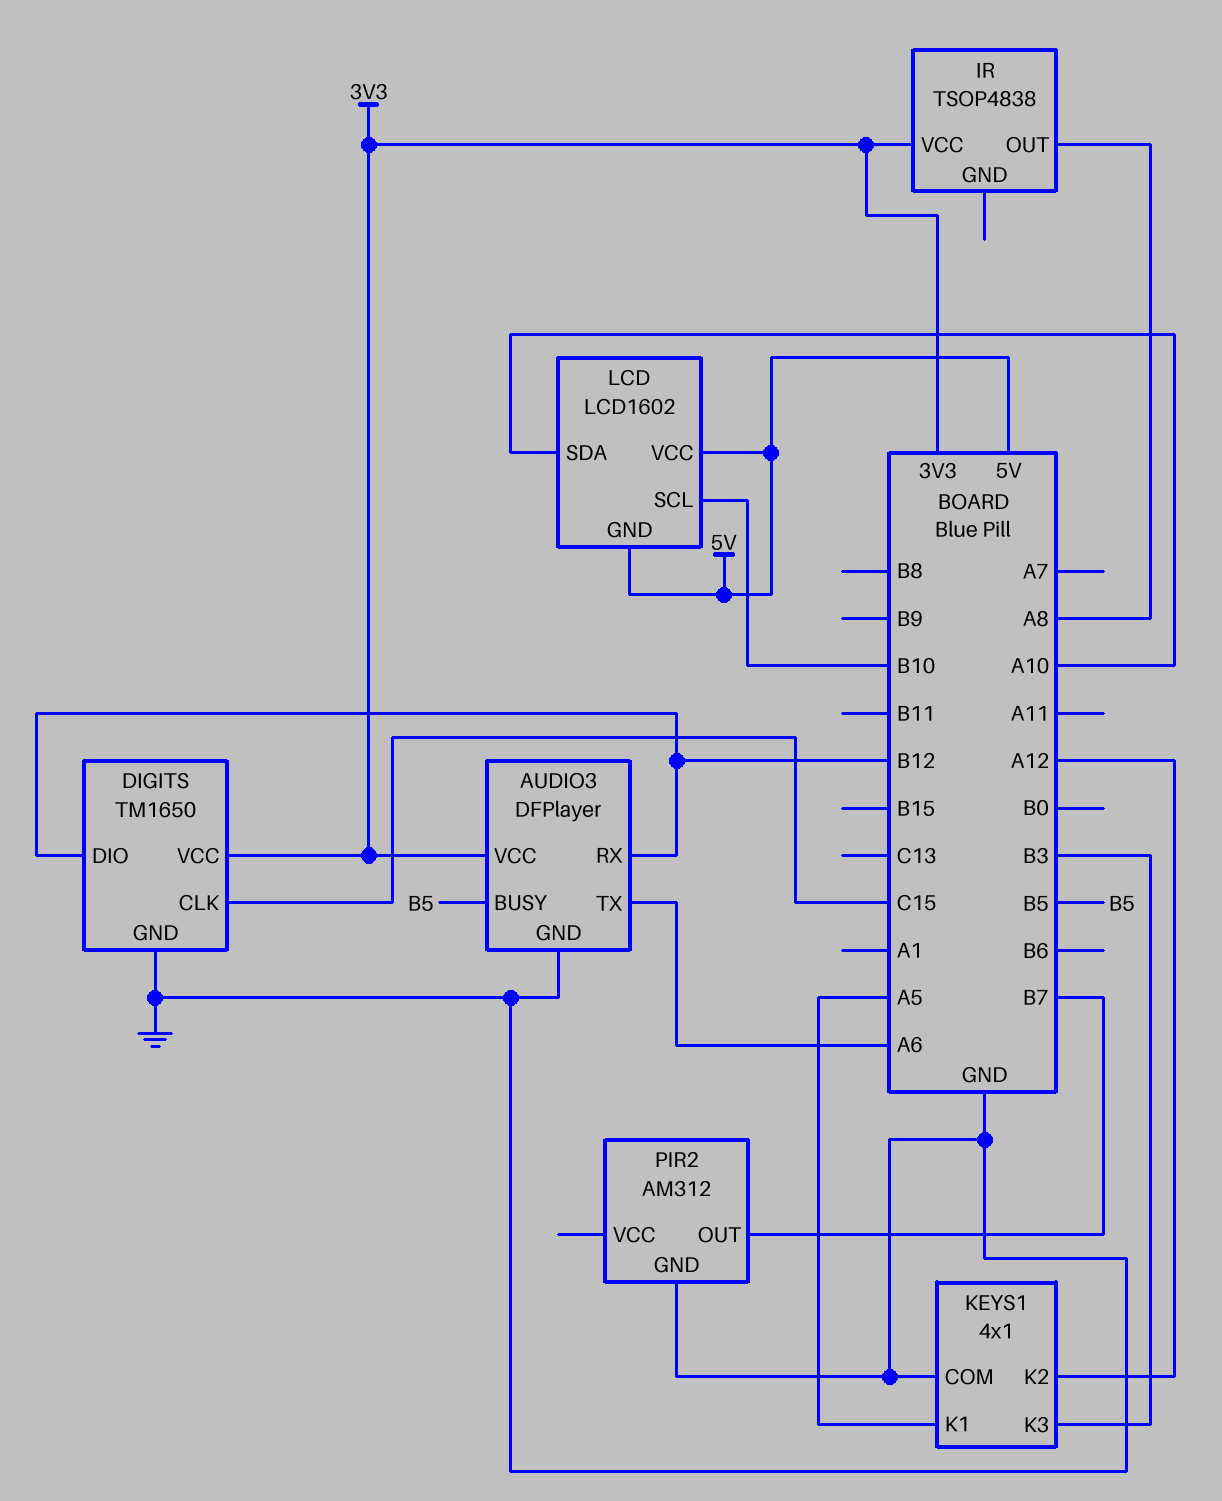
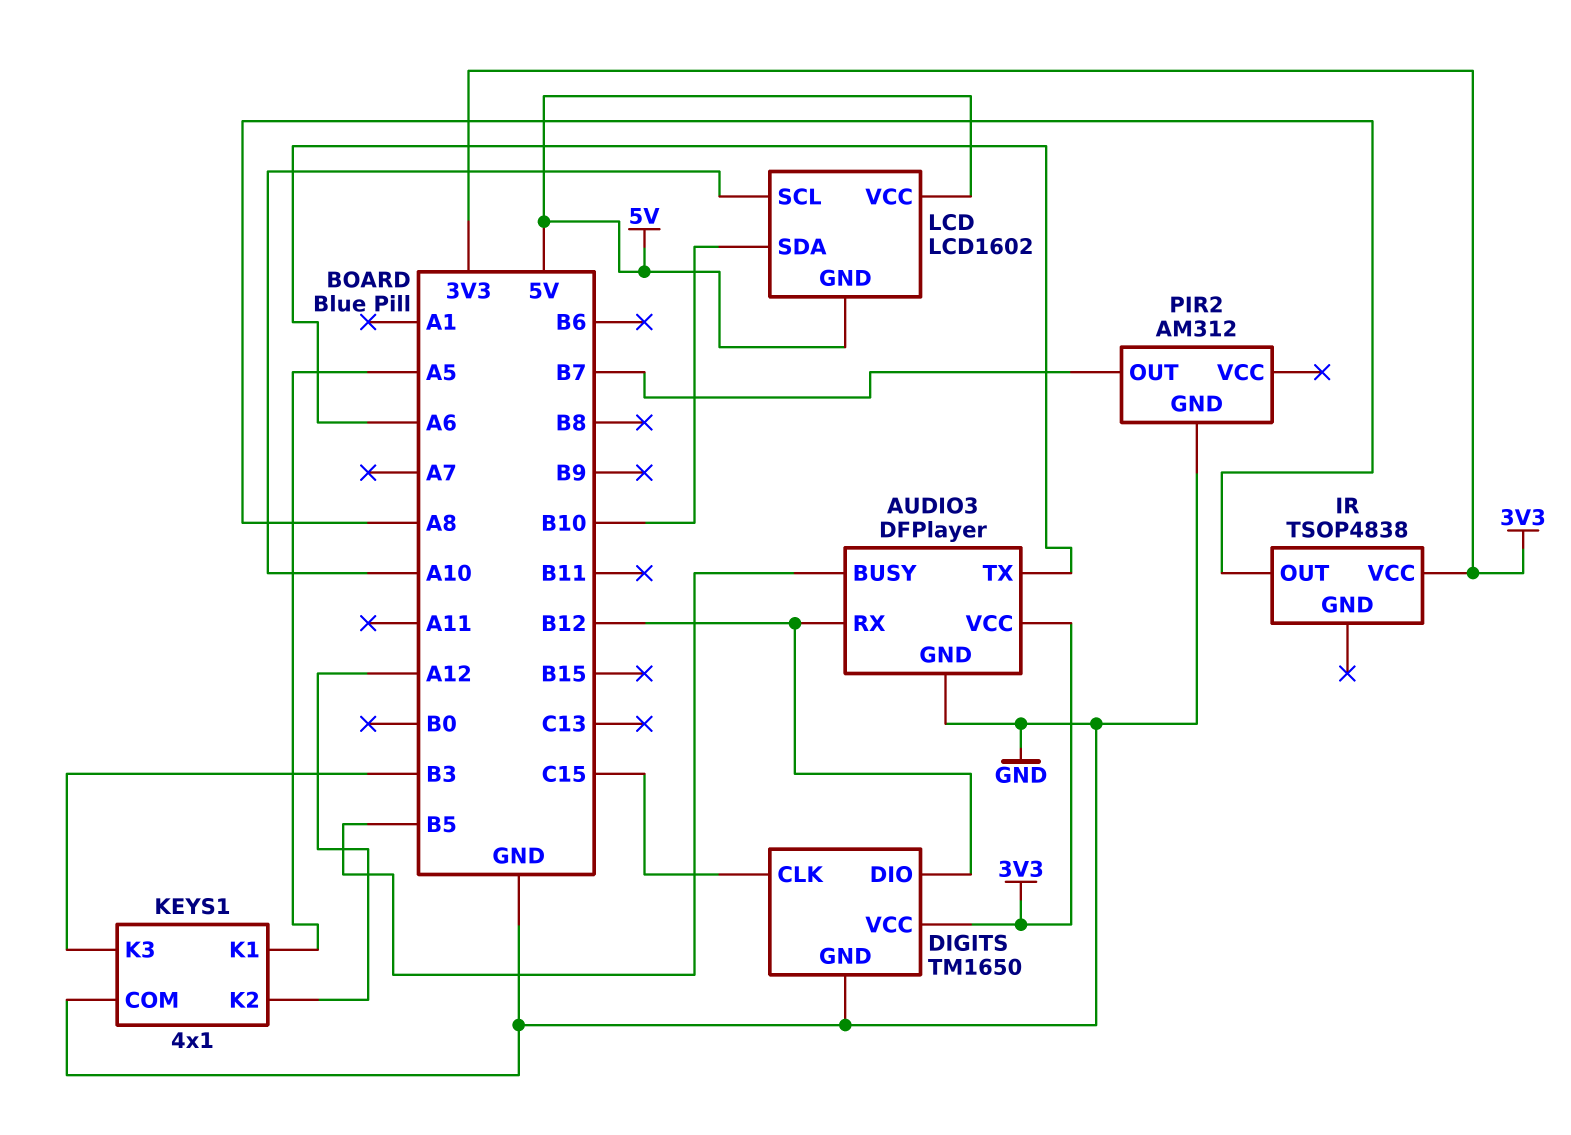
LCD pin SCL: B10 -> A10
LCD pin SDA: A10 -> B10

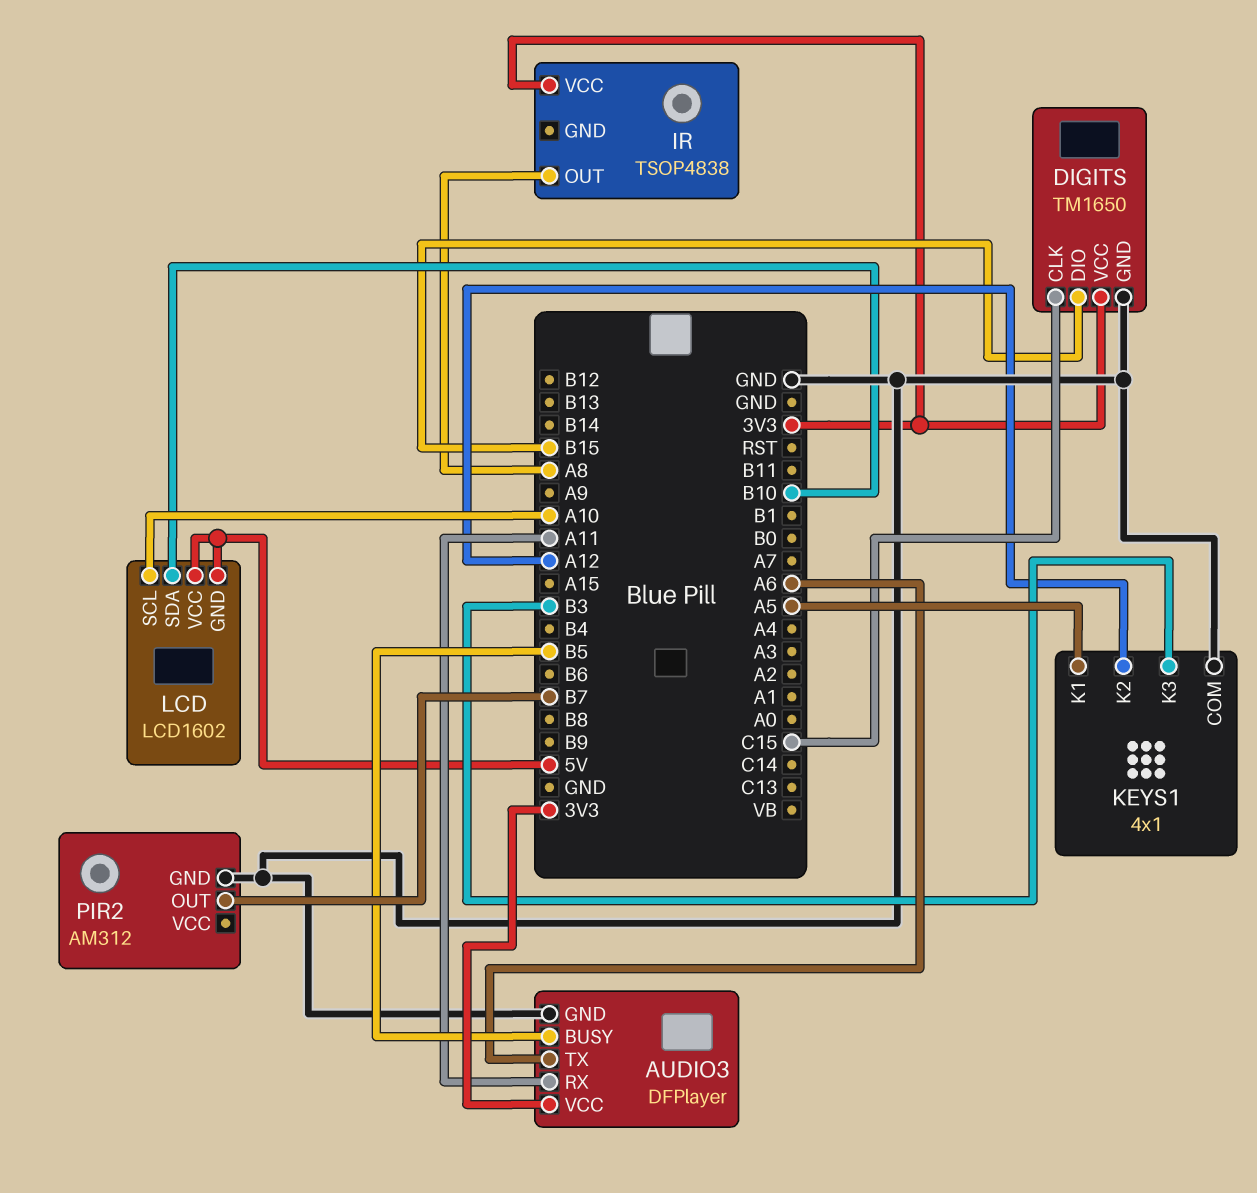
AUDIO3 pin RX: B12 -> A11
DIGITS pin DIO: B12 -> B15

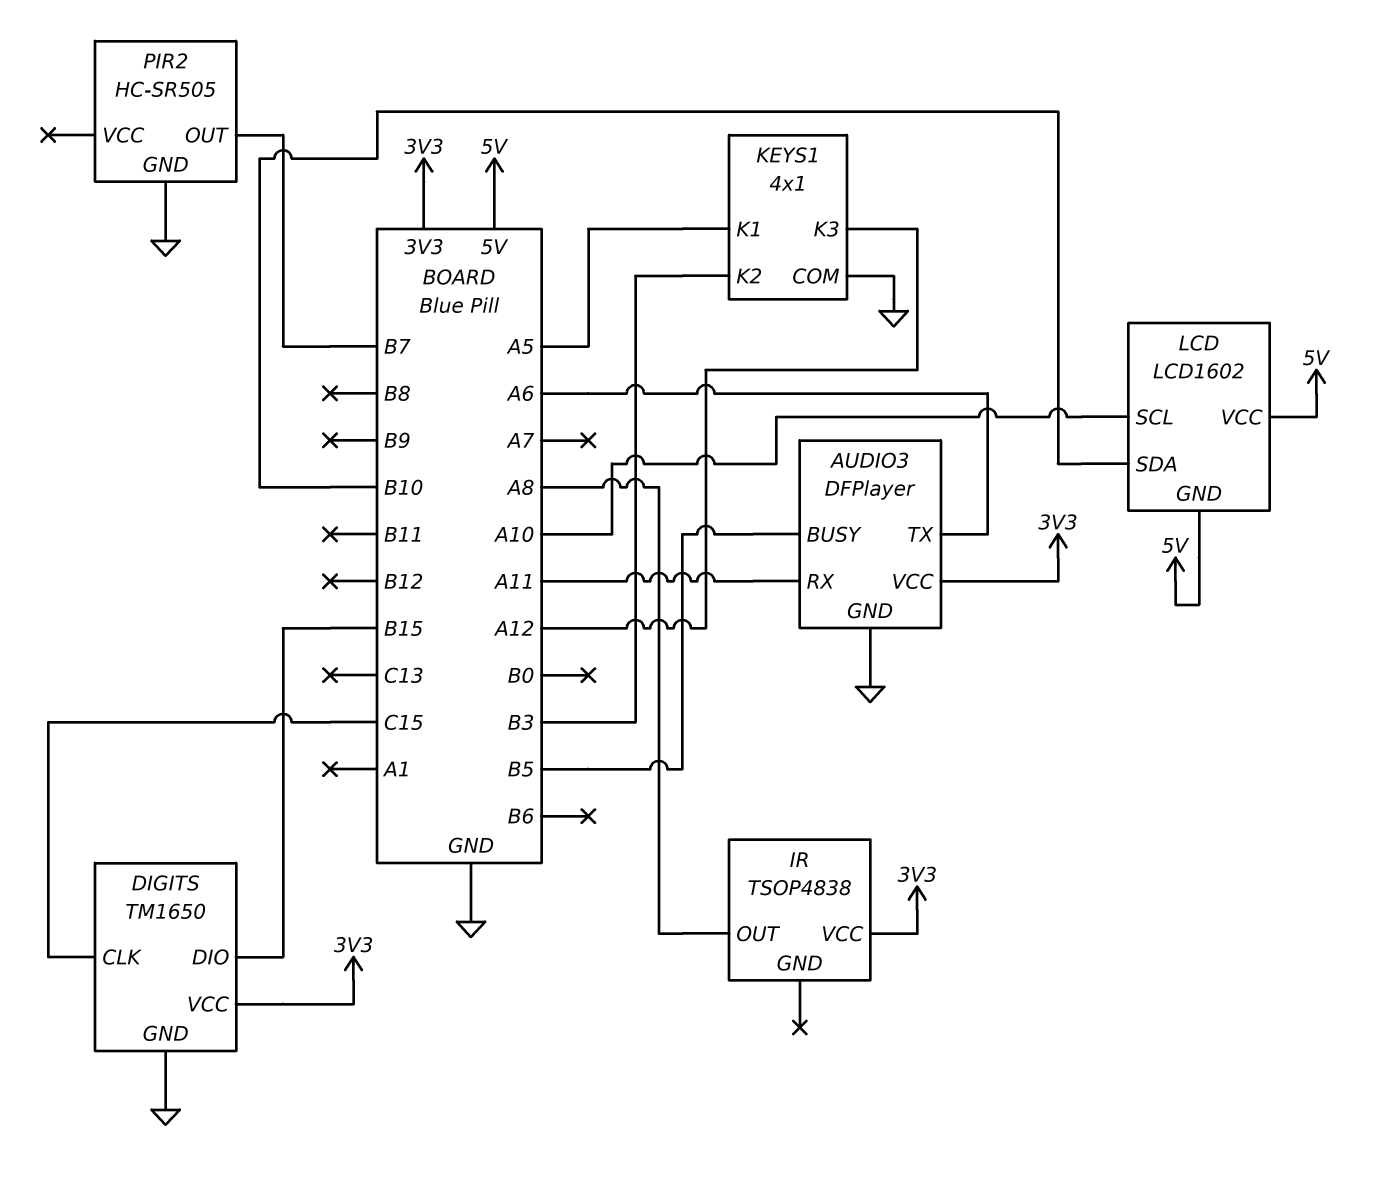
KEYS1 pin K2: A12 -> B3
KEYS1 pin K3: B3 -> A12
PIR2: AM312 -> HC-SR505

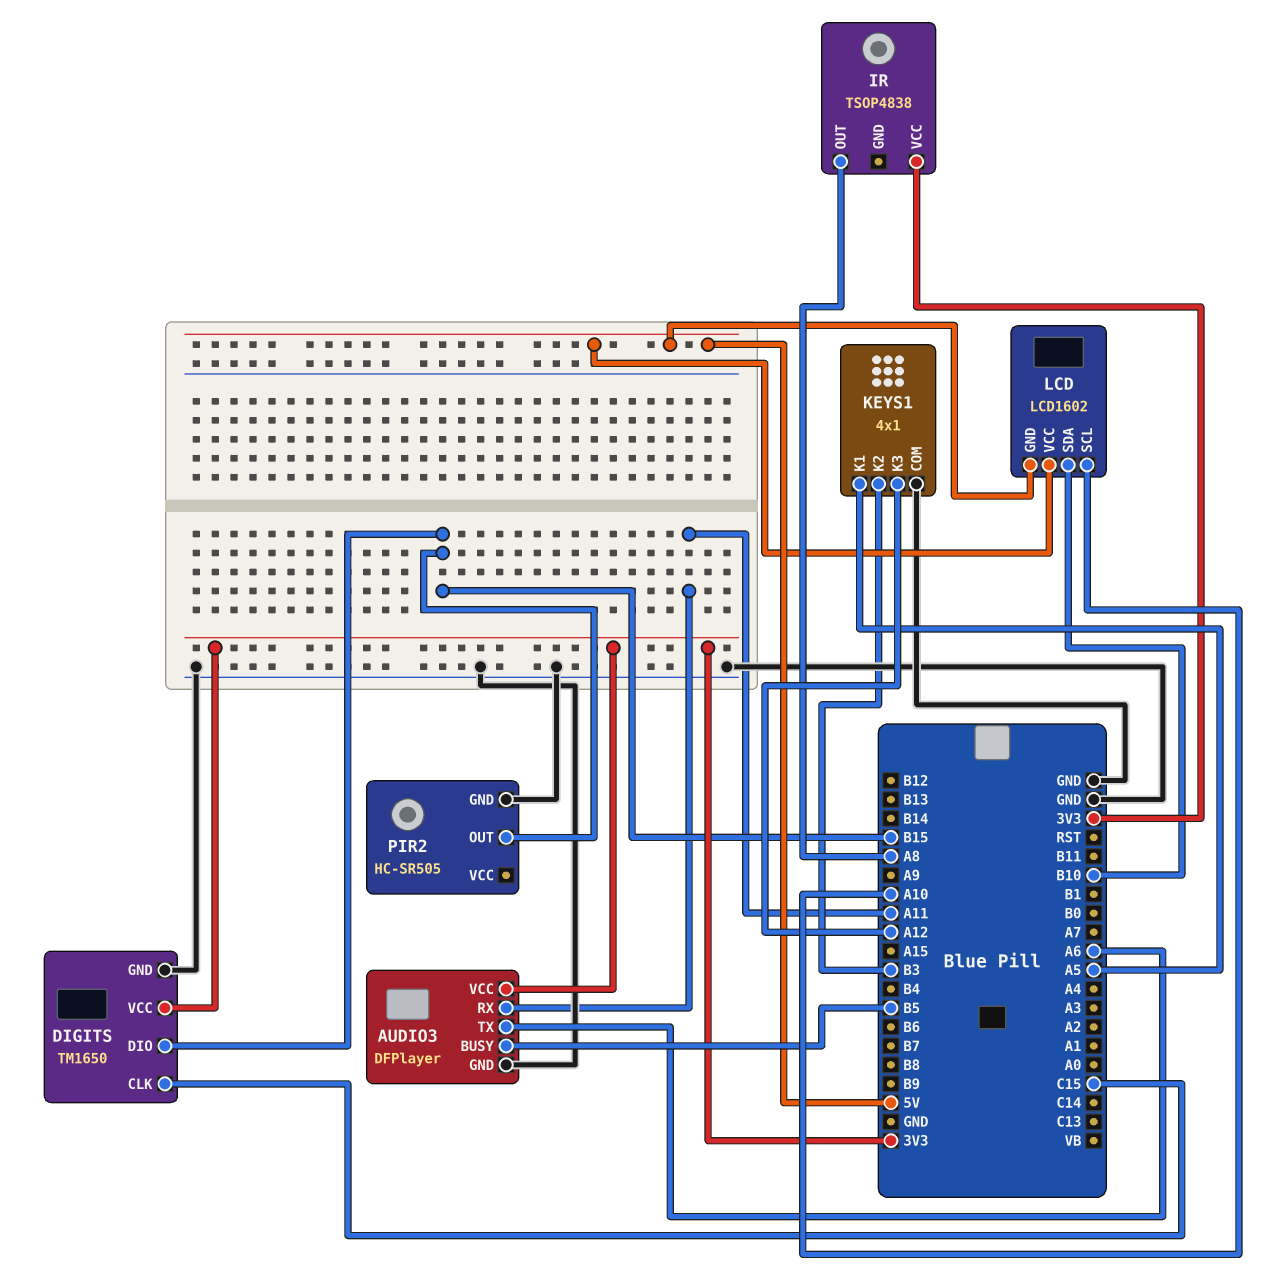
PIR2 pin OUT: B7 -> B15

